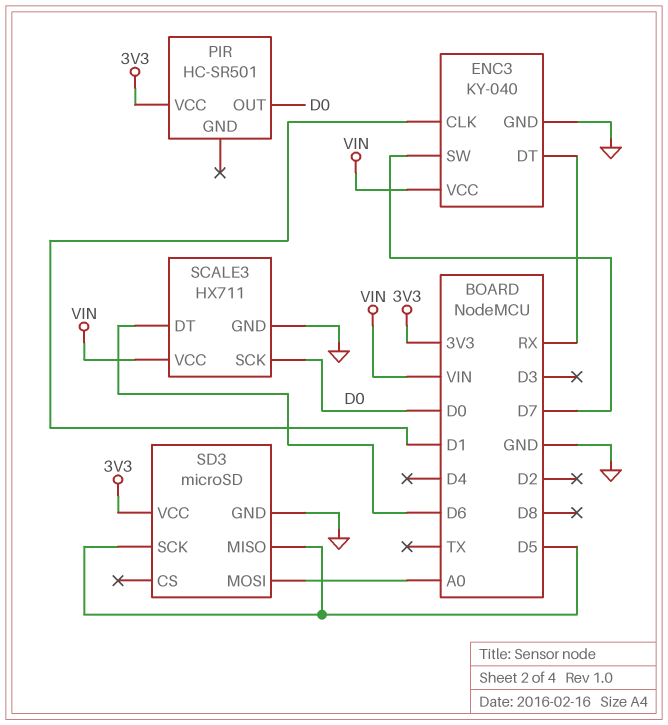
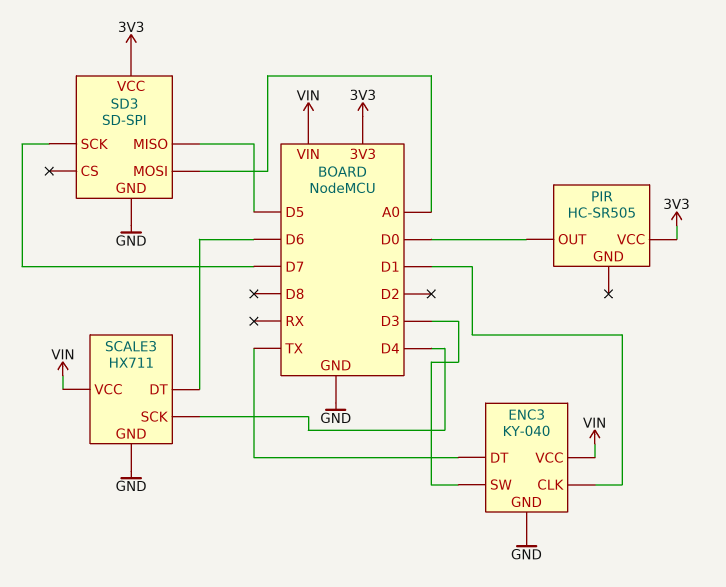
ENC3 pin DT: RX -> TX
ENC3 pin SW: D7 -> D3
PIR: HC-SR501 -> HC-SR505
SCALE3 pin SCK: D0 -> D4
SD3: microSD -> SD-SPI
SD3 pin SCK: D5 -> D7

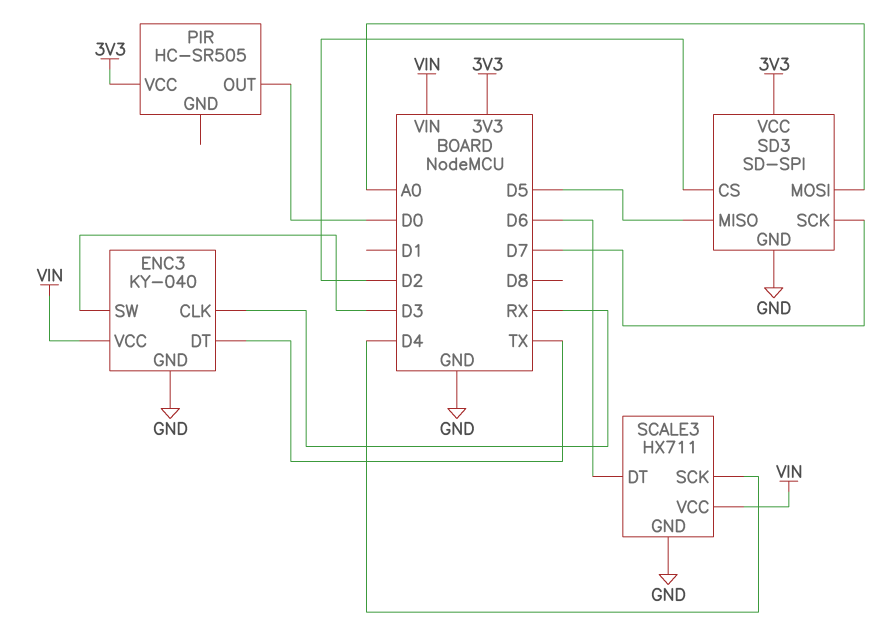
ENC3 pin CLK: D1 -> RX
SD3 pin CS: none -> D2

